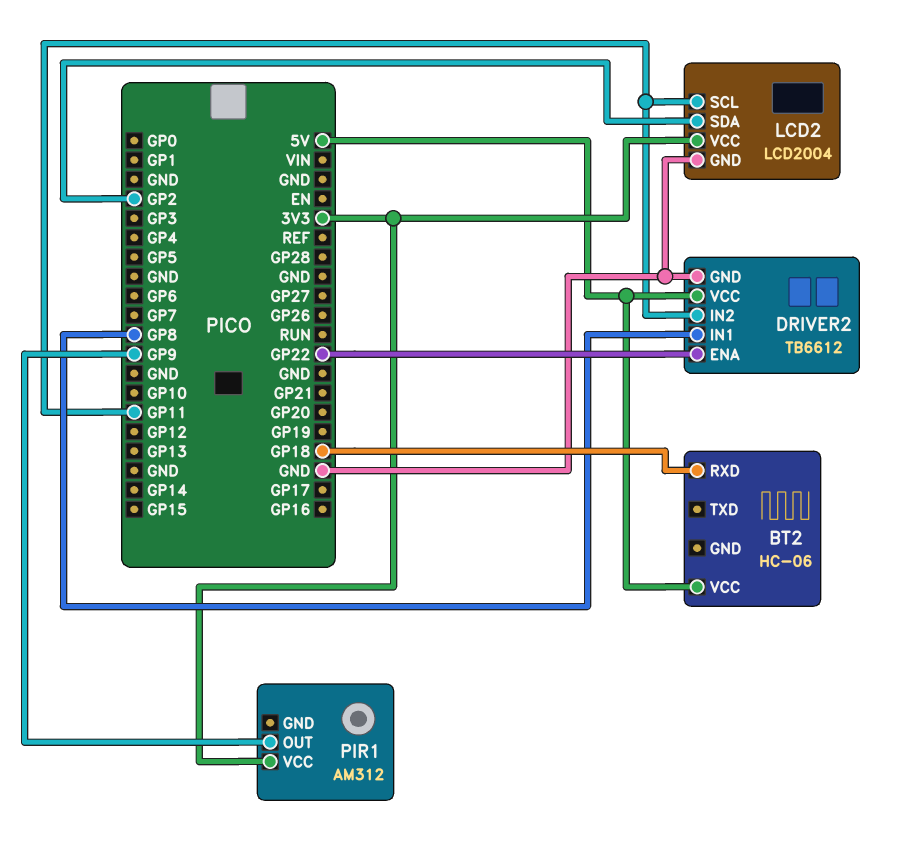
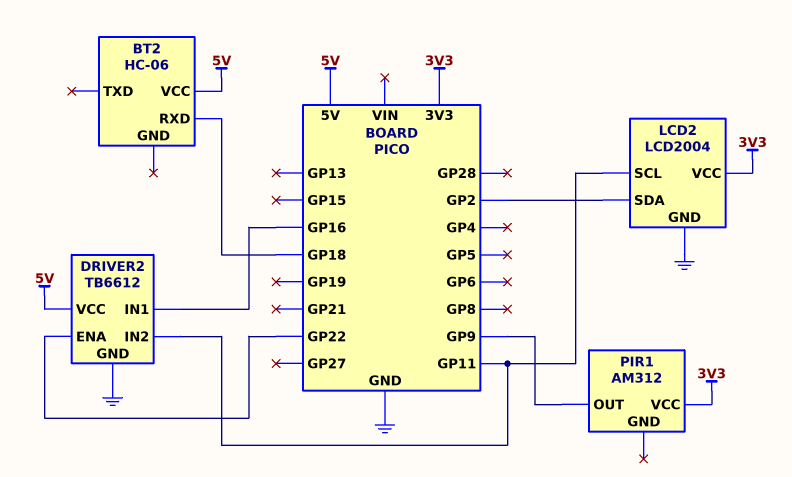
DRIVER2 pin IN1: GP8 -> GP16

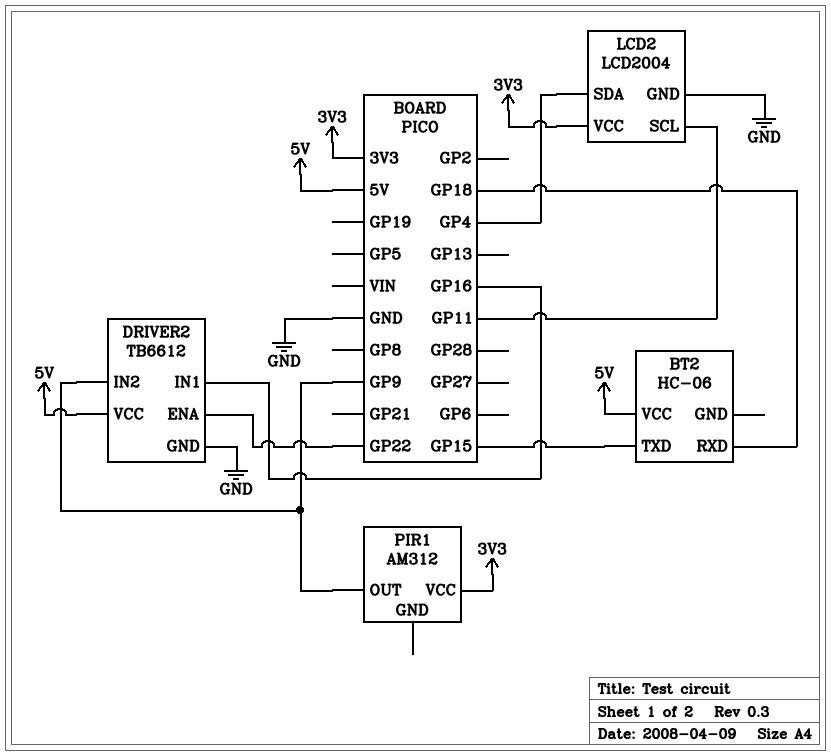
BT2 pin TXD: none -> GP15
DRIVER2 pin IN2: GP11 -> GP9
LCD2 pin SDA: GP2 -> GP4

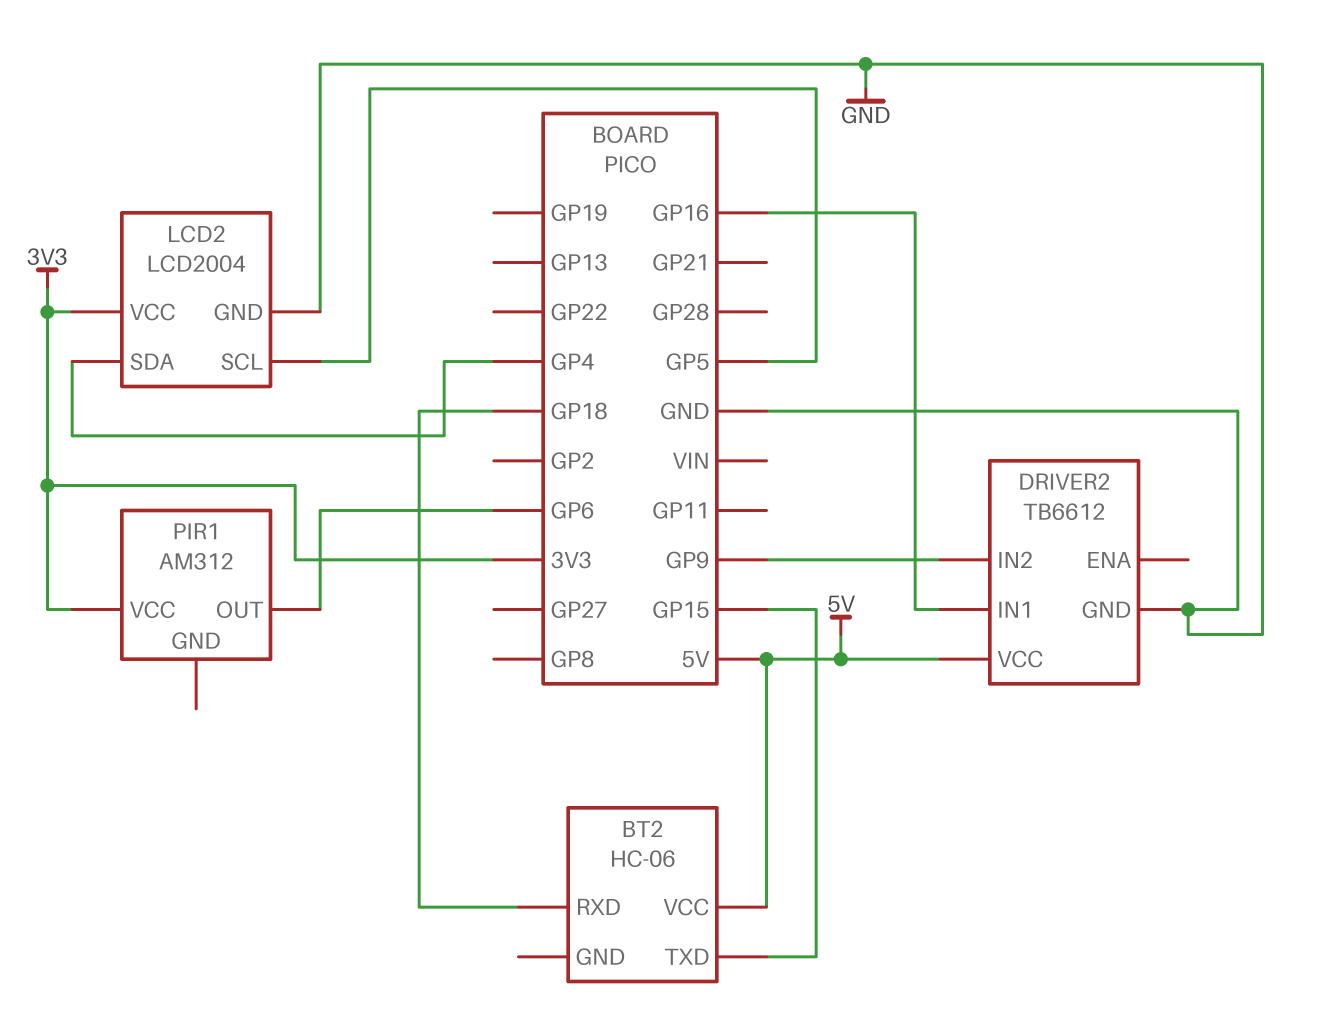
DRIVER2 pin ENA: GP22 -> none
LCD2 pin SCL: GP11 -> GP5
PIR1 pin OUT: GP9 -> GP6

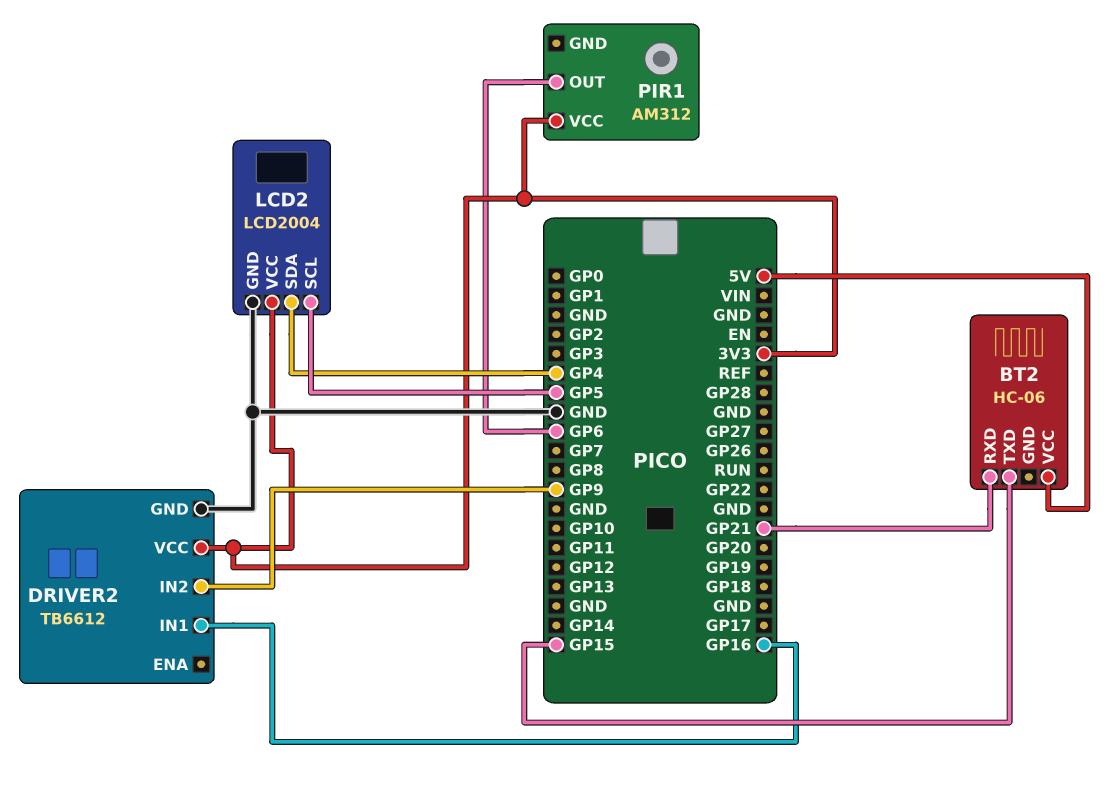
BT2 pin RXD: GP18 -> GP21
DRIVER2 pin VCC: 5V -> 3V3

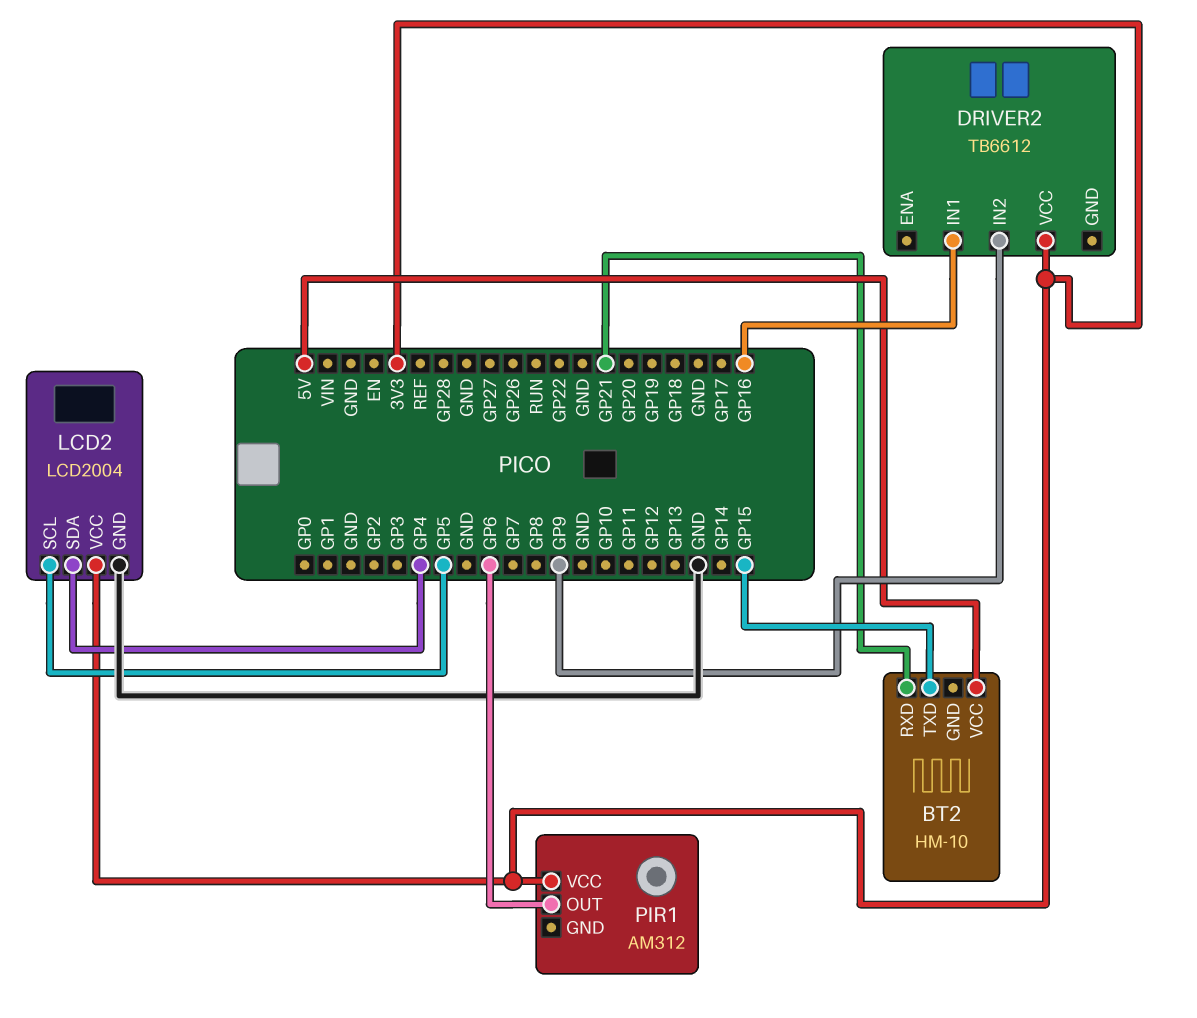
BT2: HC-06 -> HM-10
DRIVER2 pin GND: GND -> none

